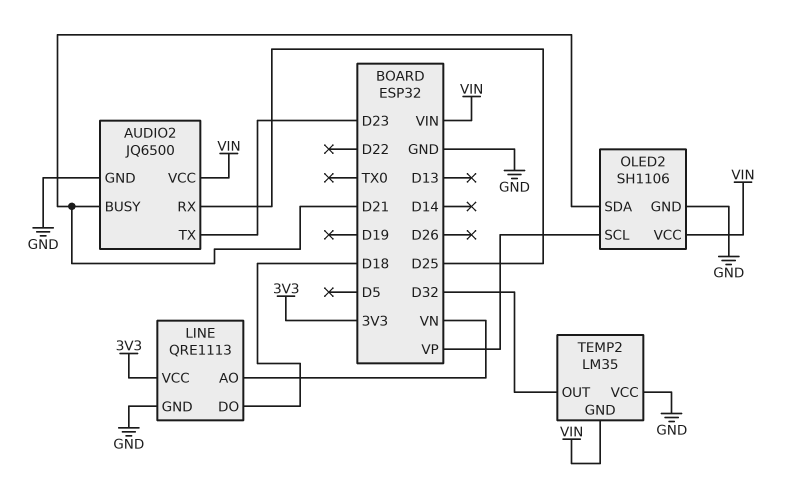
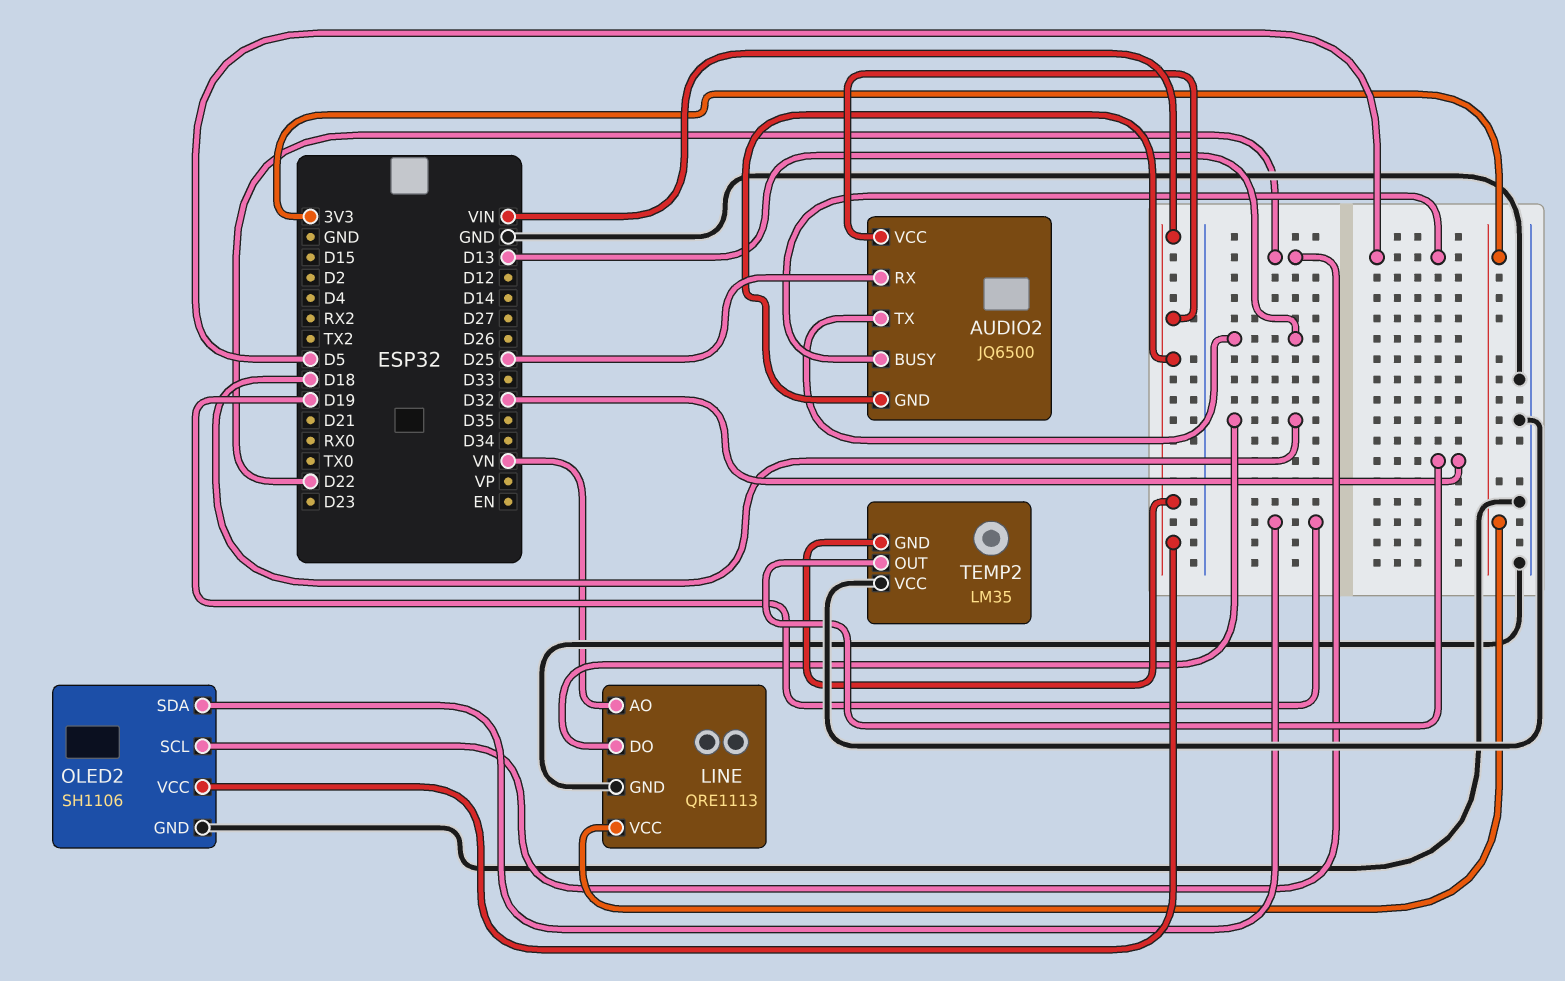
AUDIO2 pin BUSY: D21 -> D5
AUDIO2 pin GND: GND -> VIN
AUDIO2 pin TX: D23 -> D13
OLED2 pin SCL: VP -> D22
OLED2 pin SDA: D21 -> D19

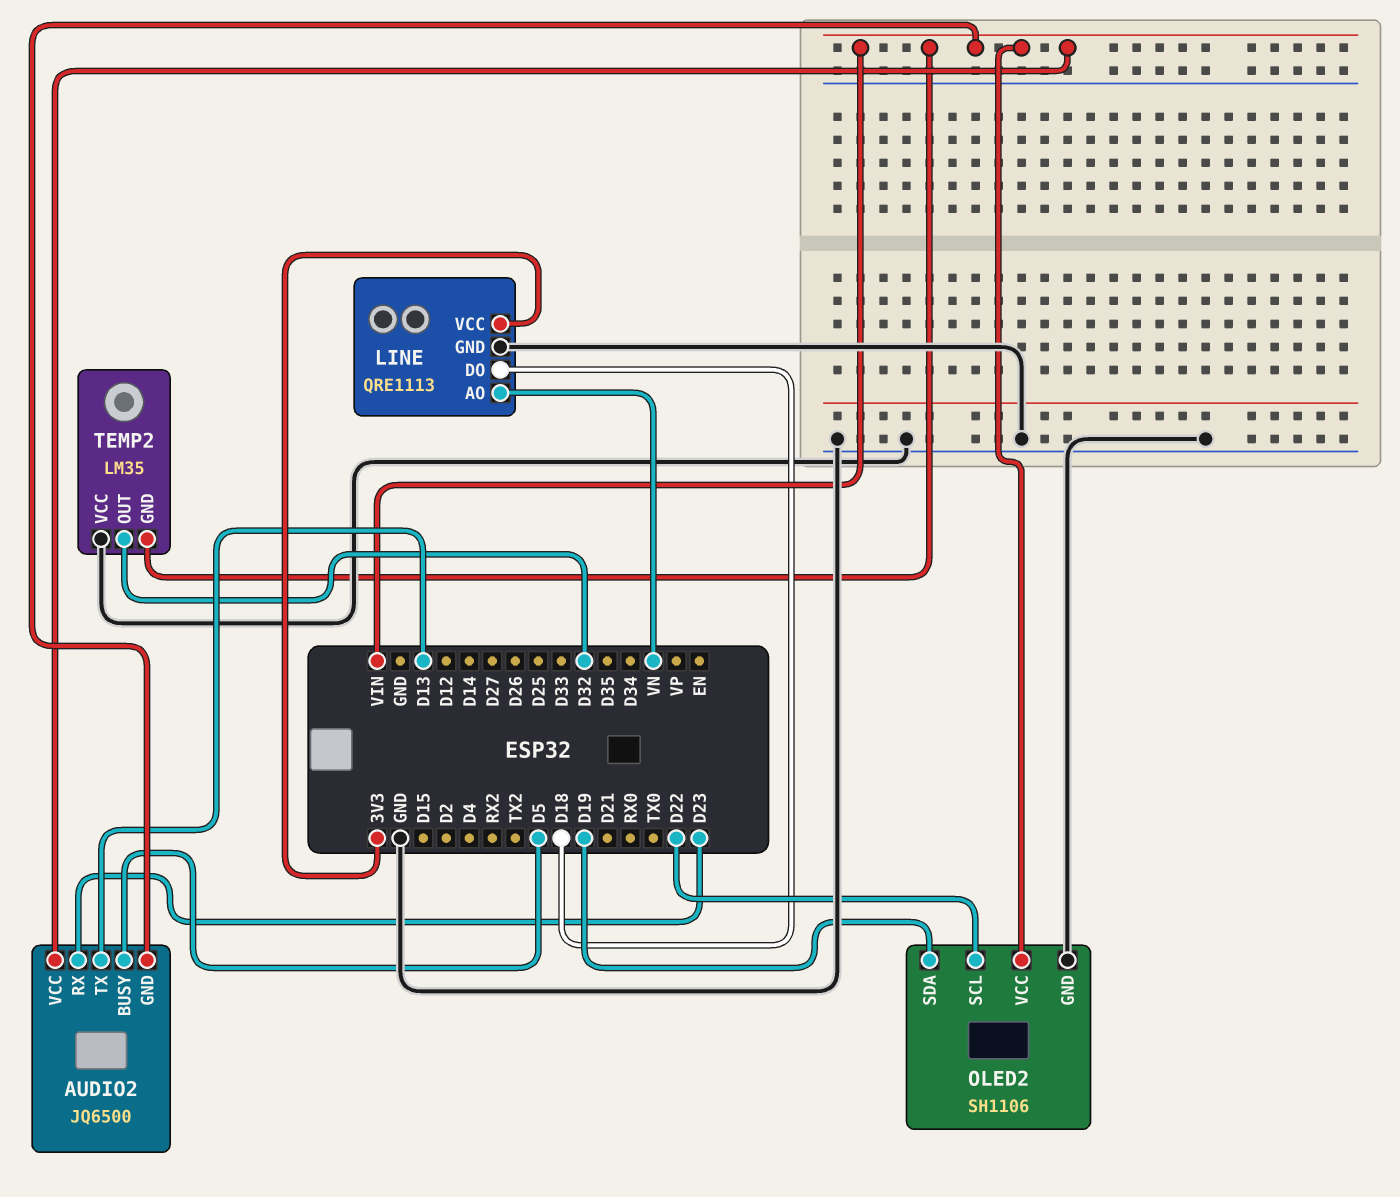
AUDIO2 pin RX: D25 -> D23

